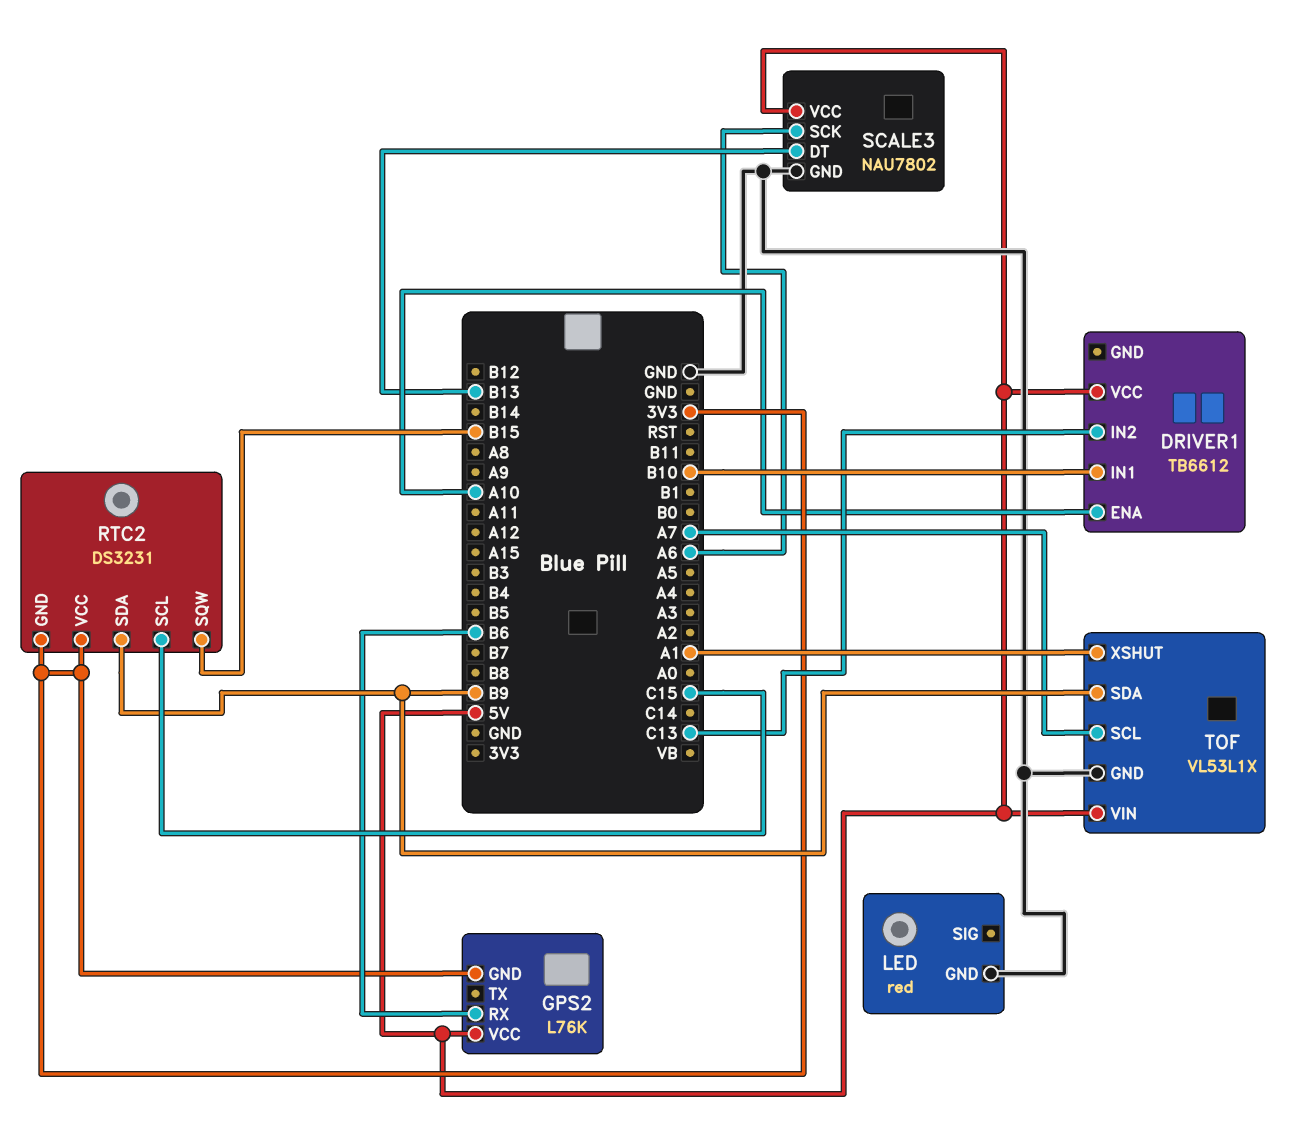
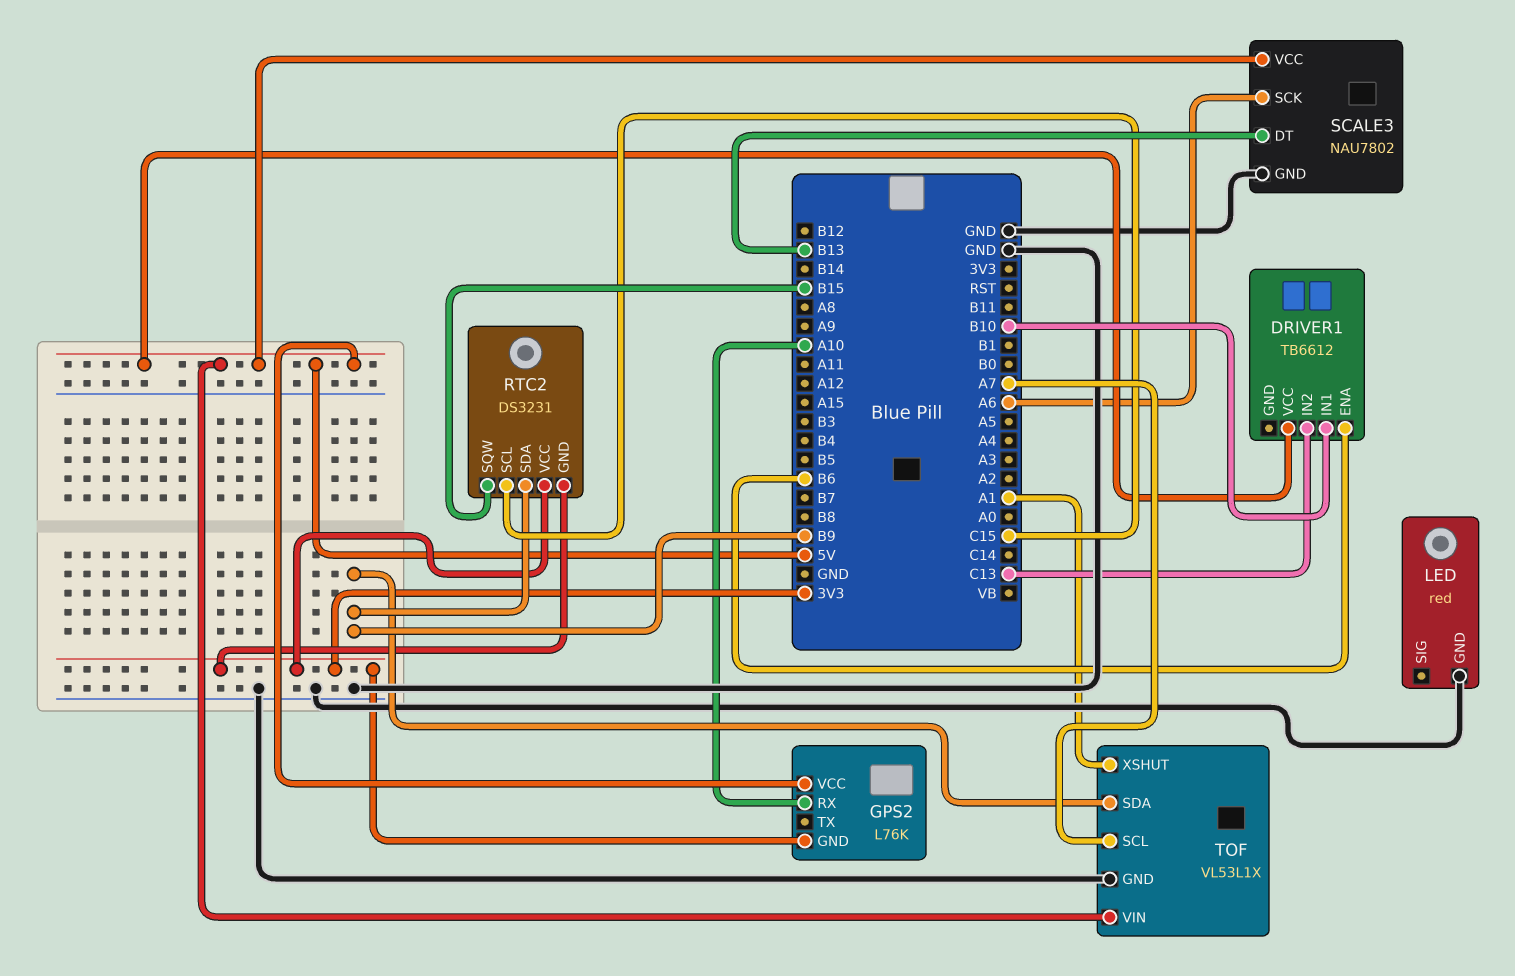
DRIVER1 pin ENA: A10 -> B6
GPS2 pin RX: B6 -> A10

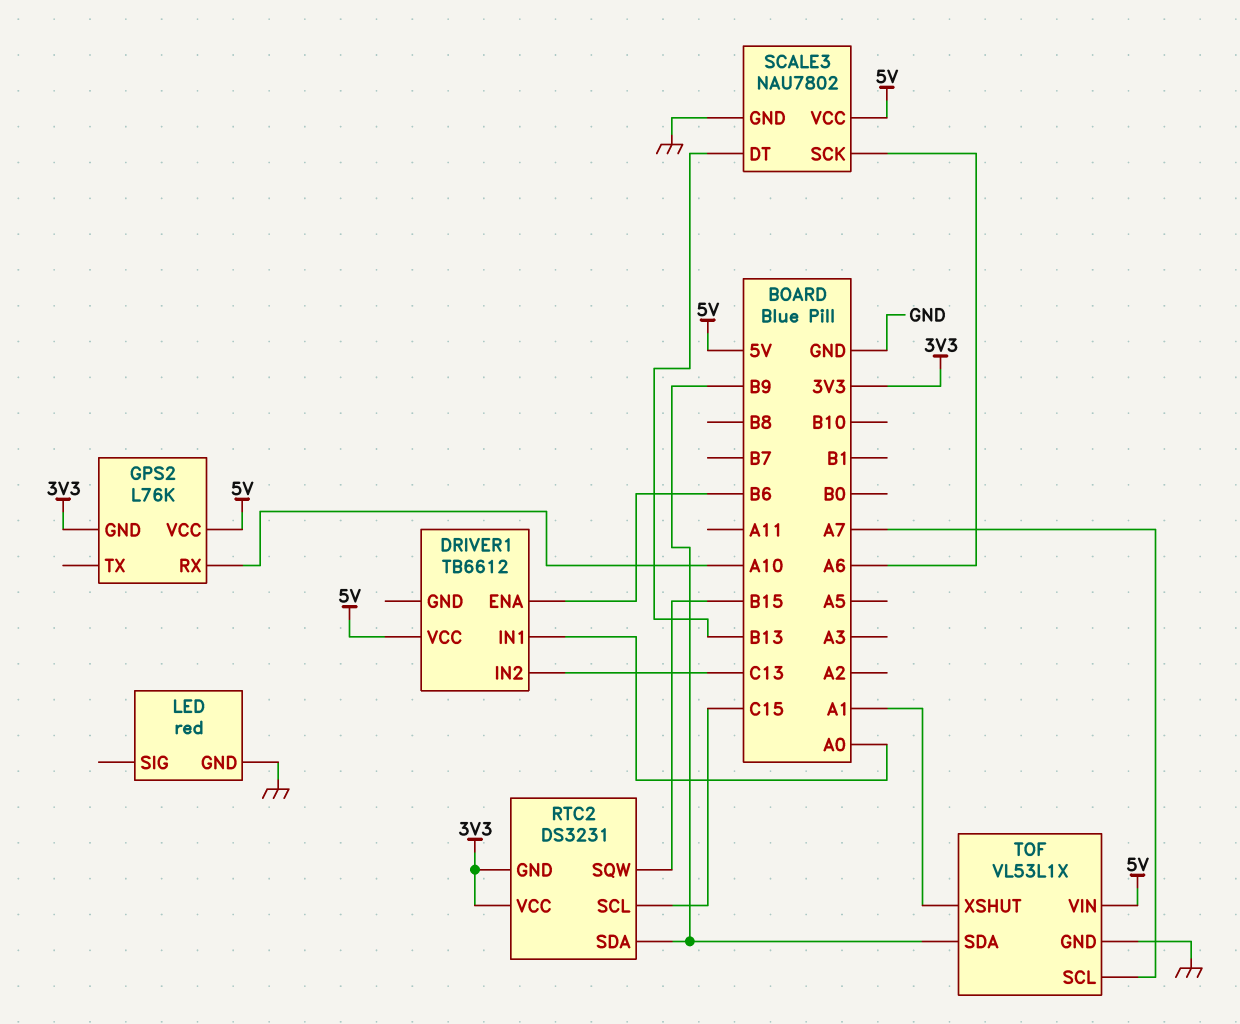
DRIVER1 pin IN1: B10 -> A0

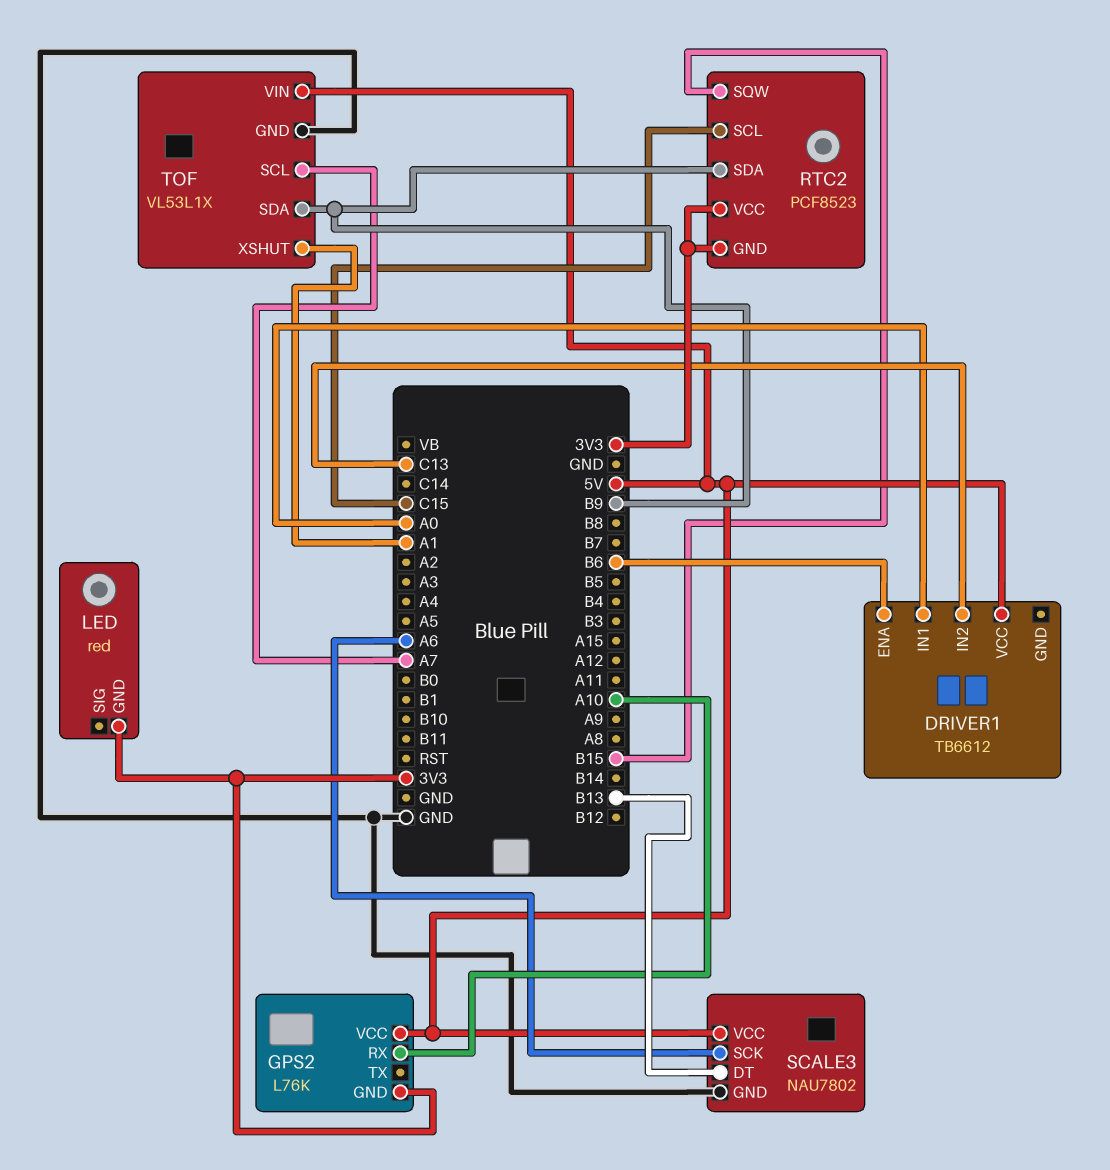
LED pin GND: GND -> 3V3
RTC2: DS3231 -> PCF8523

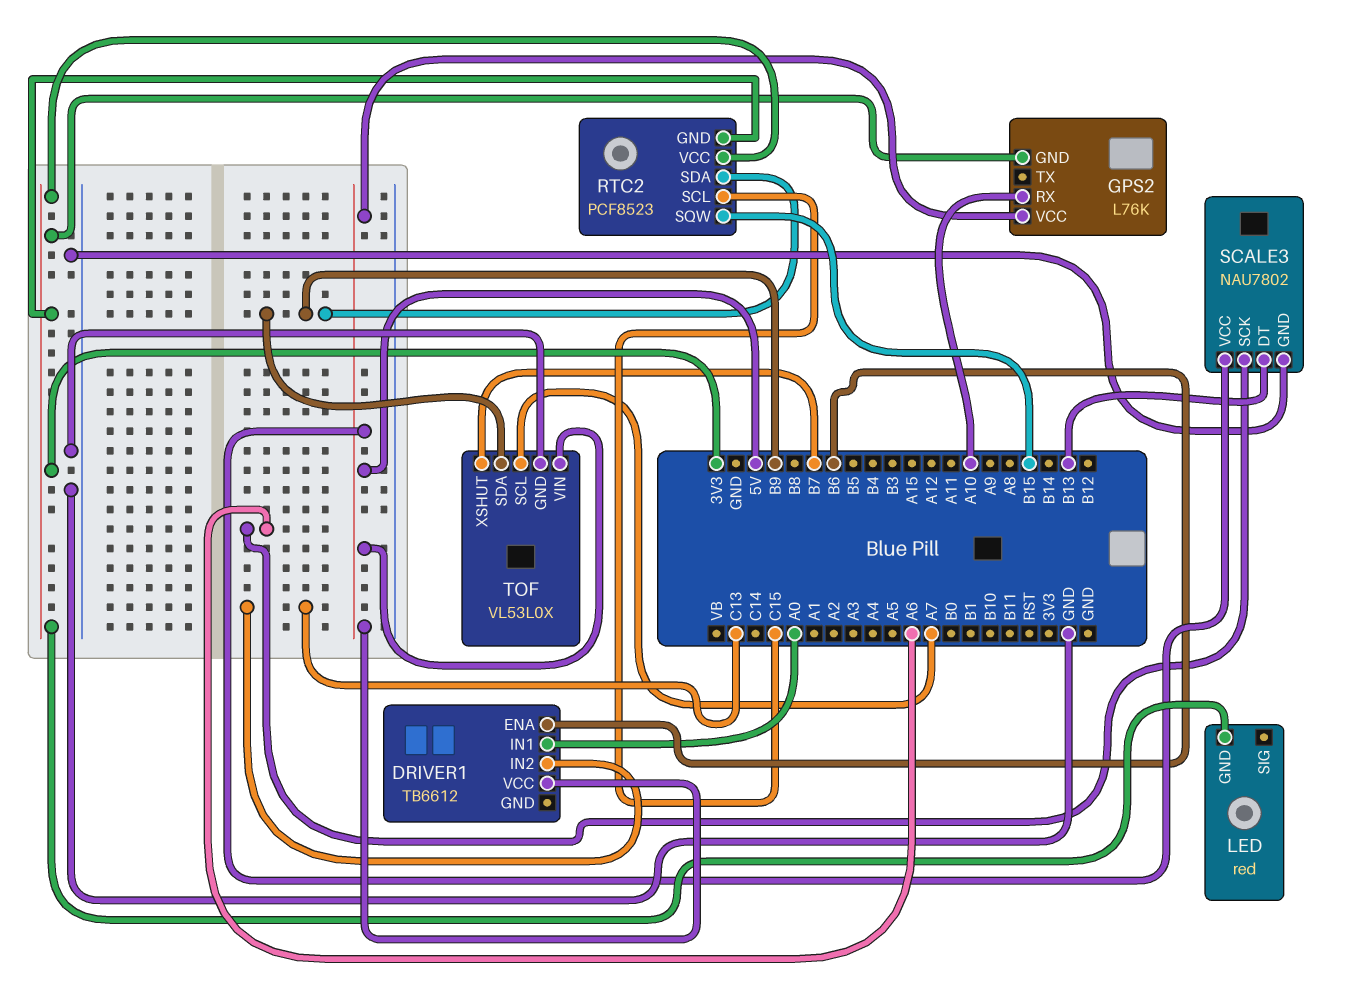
TOF: VL53L1X -> VL53L0X
TOF pin XSHUT: A1 -> B7

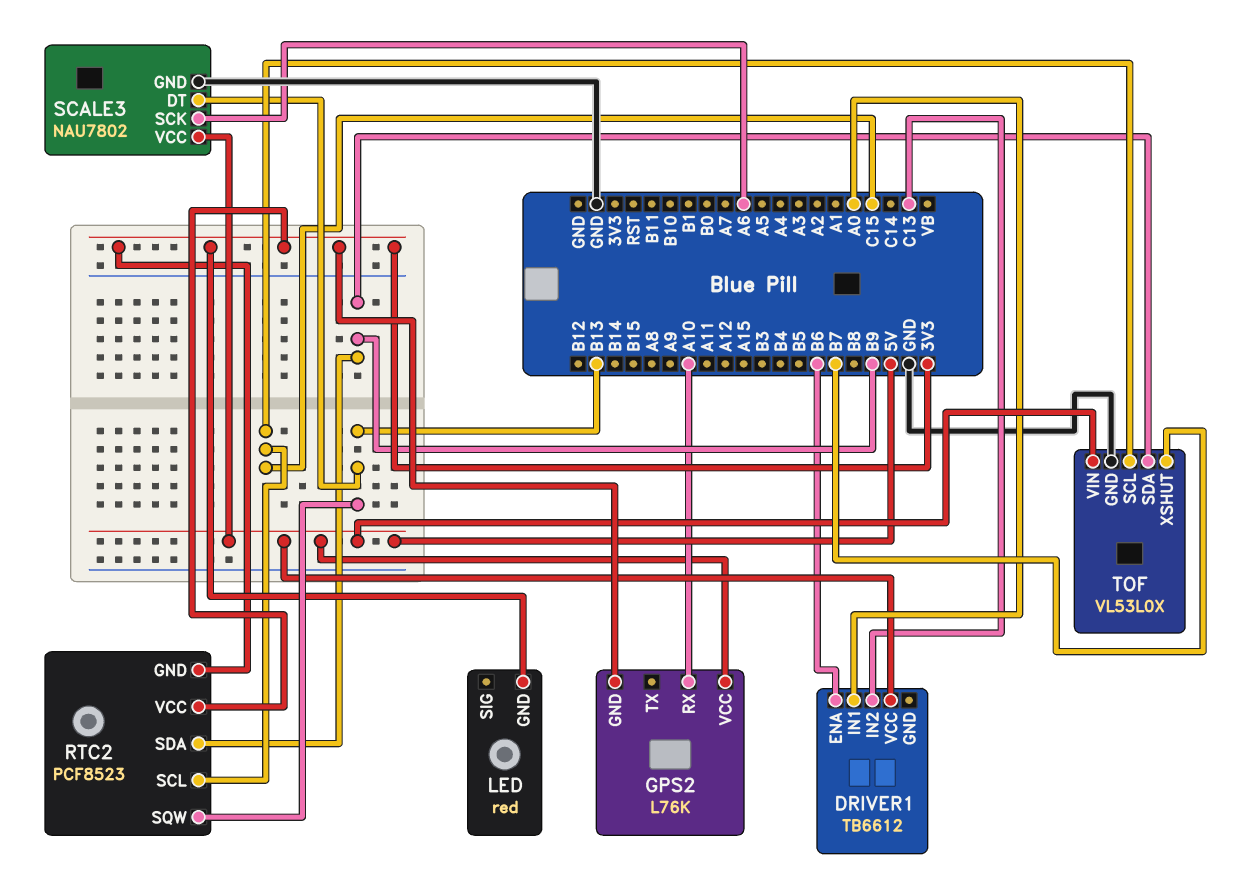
RTC2 pin SQW: B15 -> B13
TOF pin SCL: A7 -> C15

